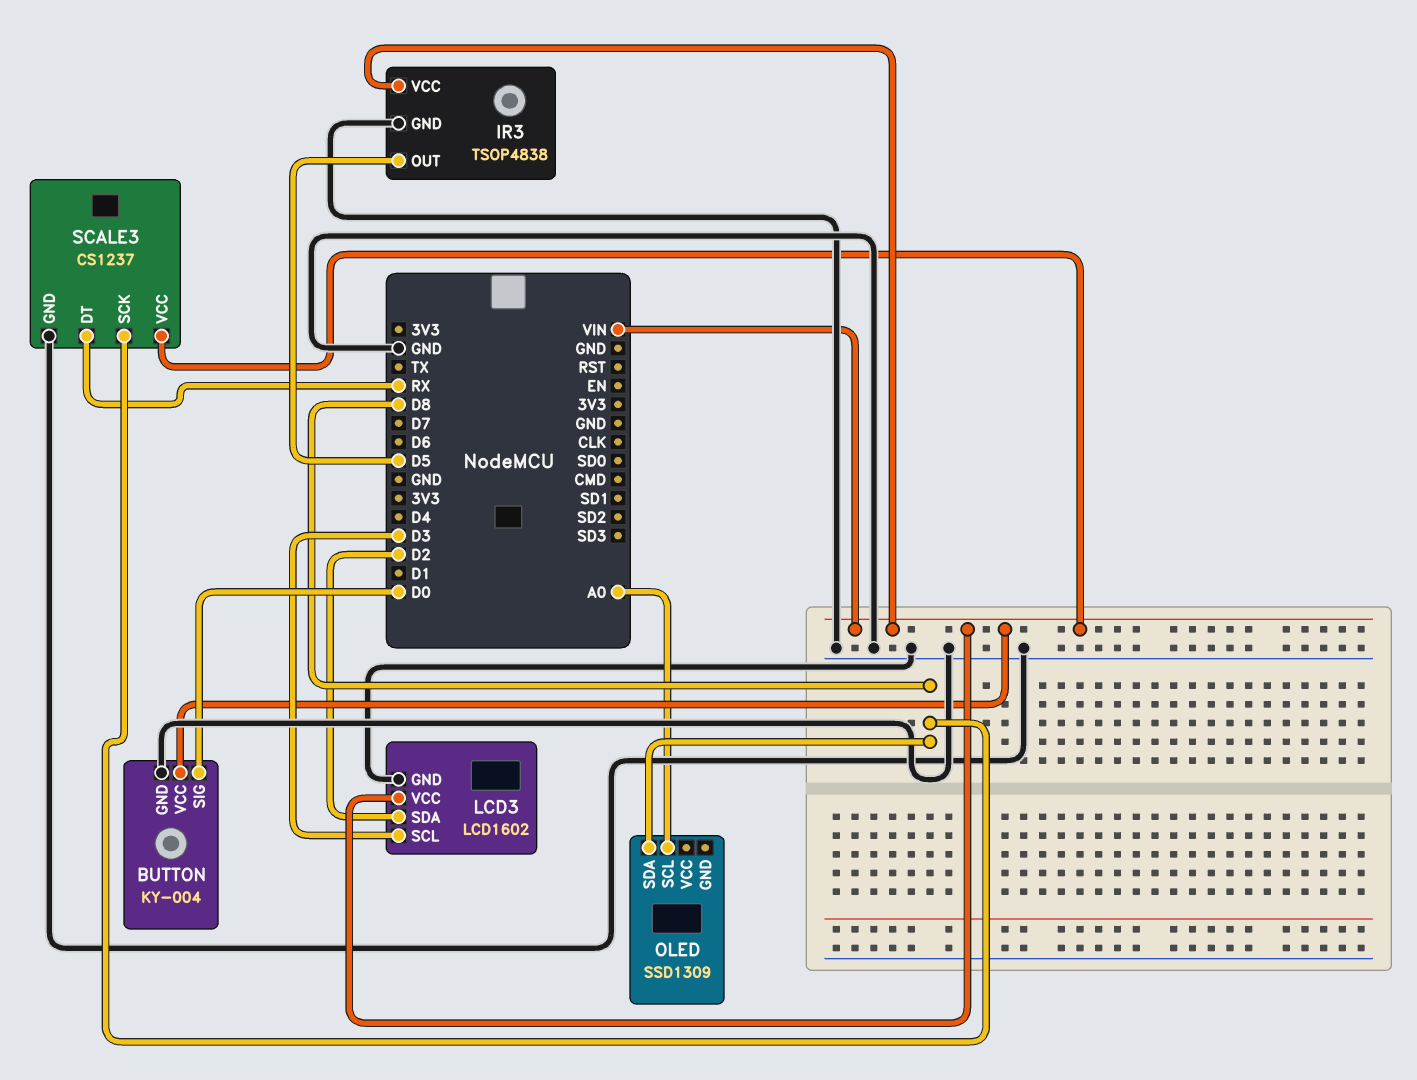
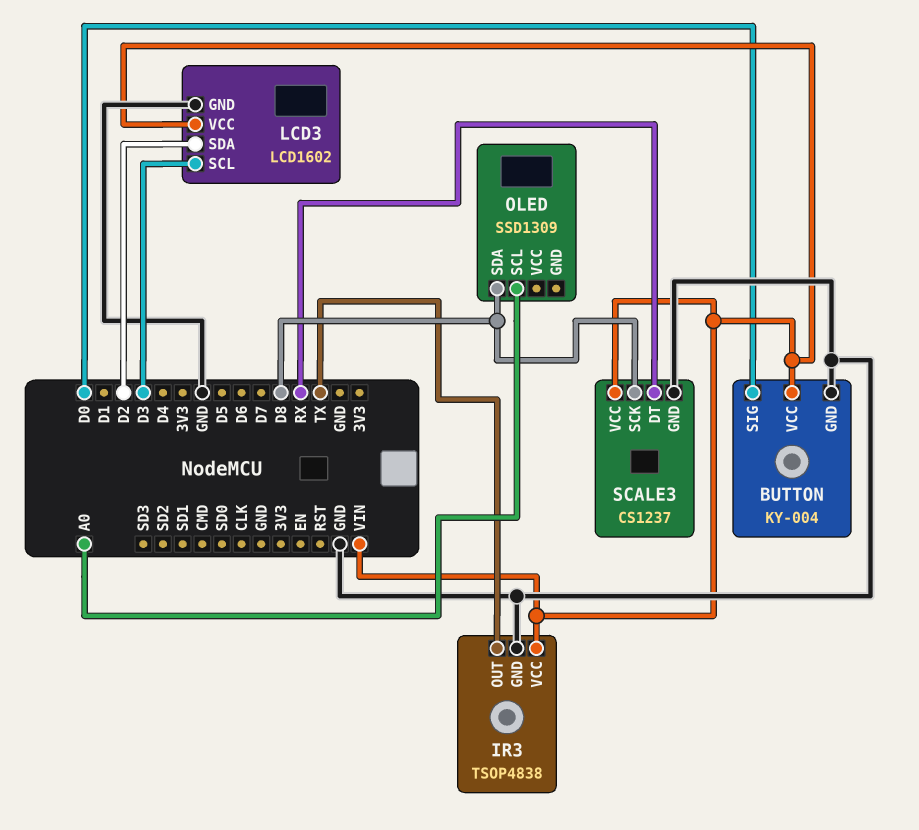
IR3 pin OUT: D5 -> TX

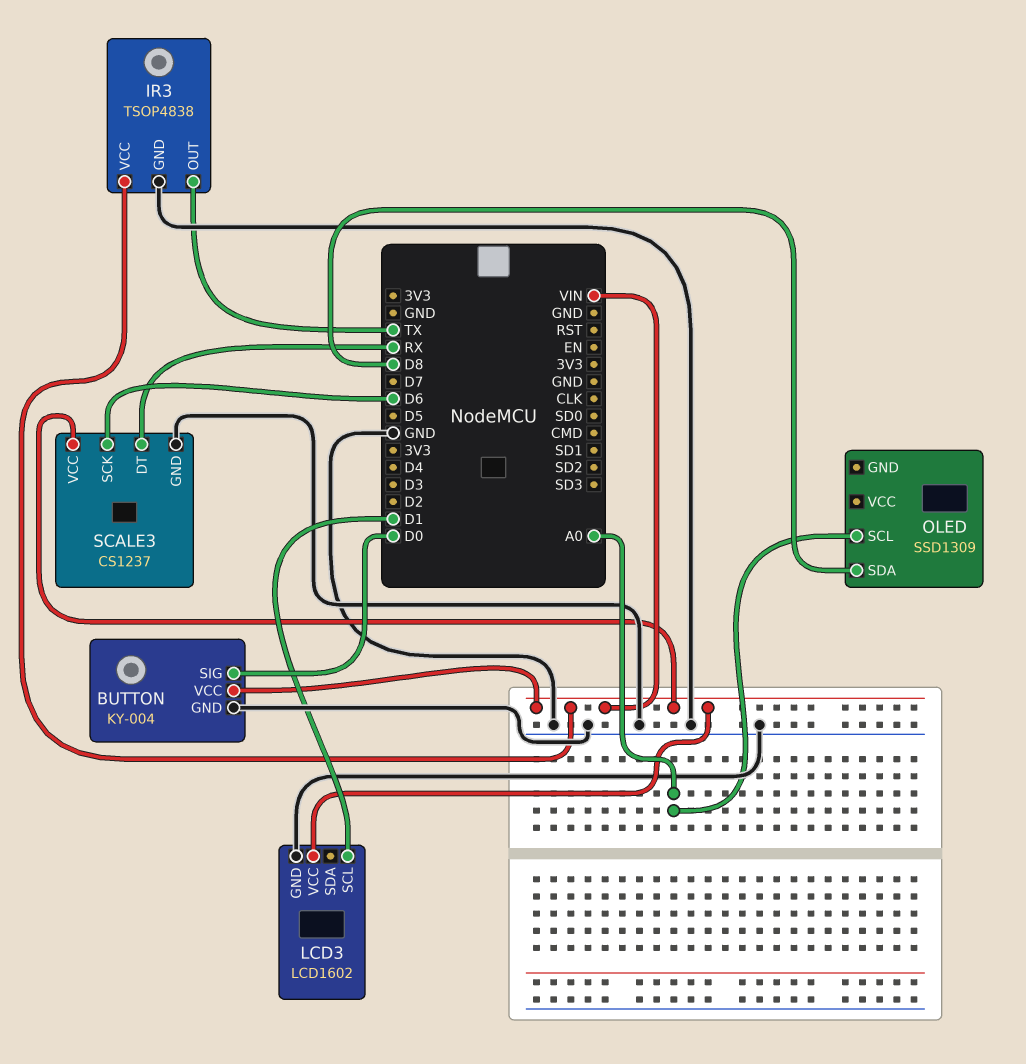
LCD3 pin SCL: D3 -> D1
LCD3 pin SDA: D2 -> none
SCALE3 pin SCK: D8 -> D6

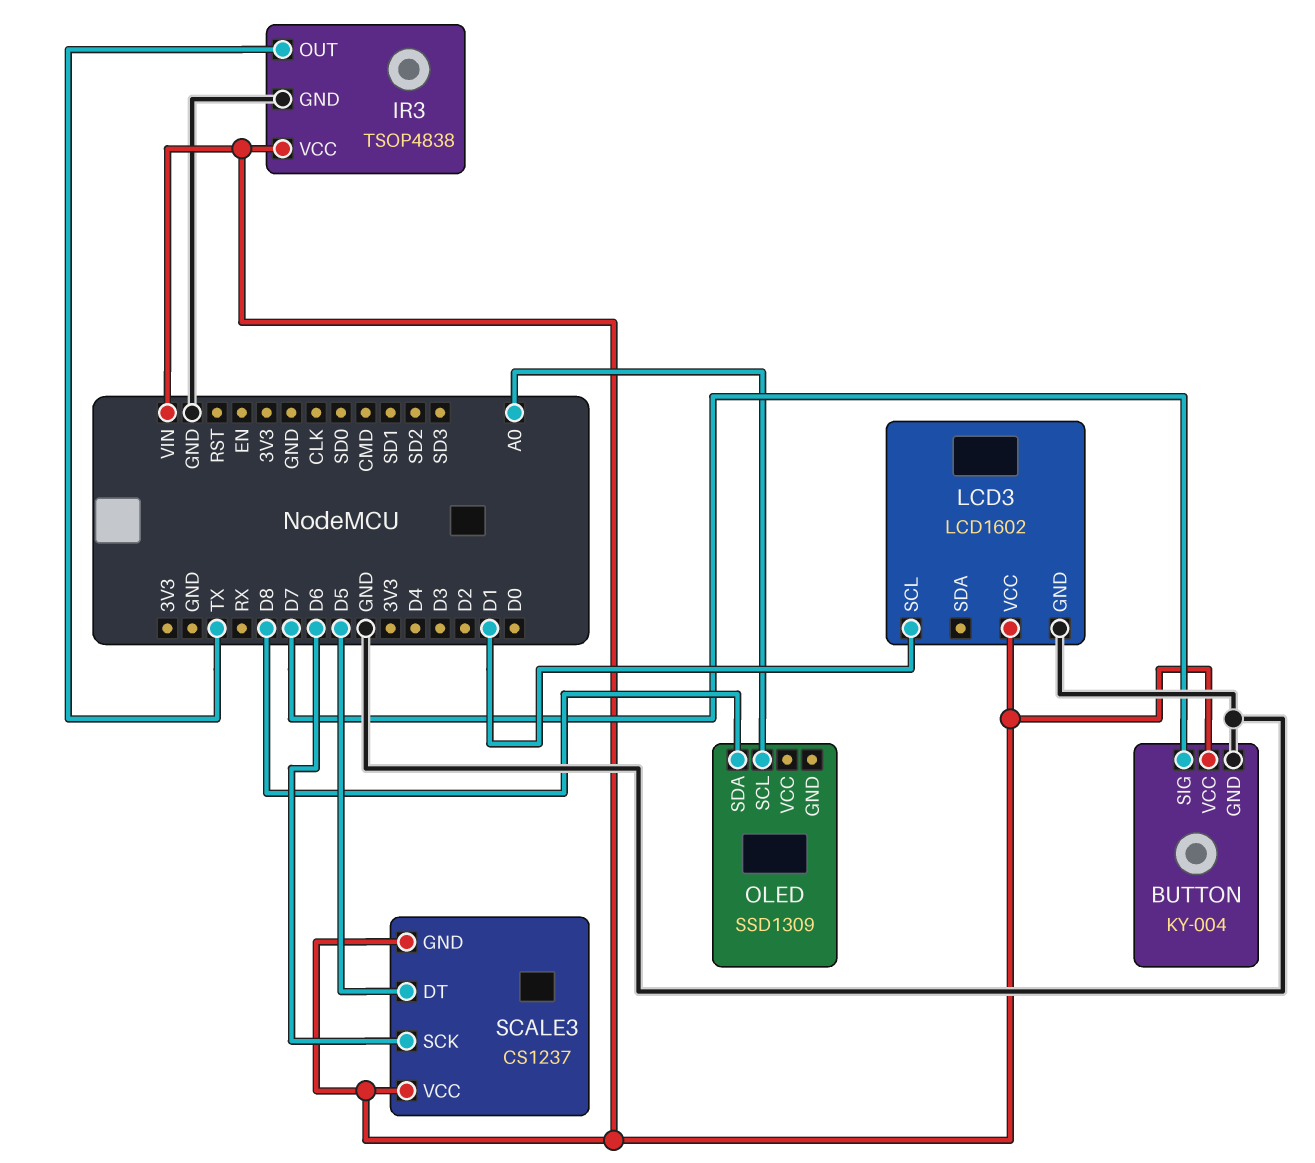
BUTTON pin SIG: D0 -> D7
SCALE3 pin DT: RX -> D5
SCALE3 pin GND: GND -> VIN

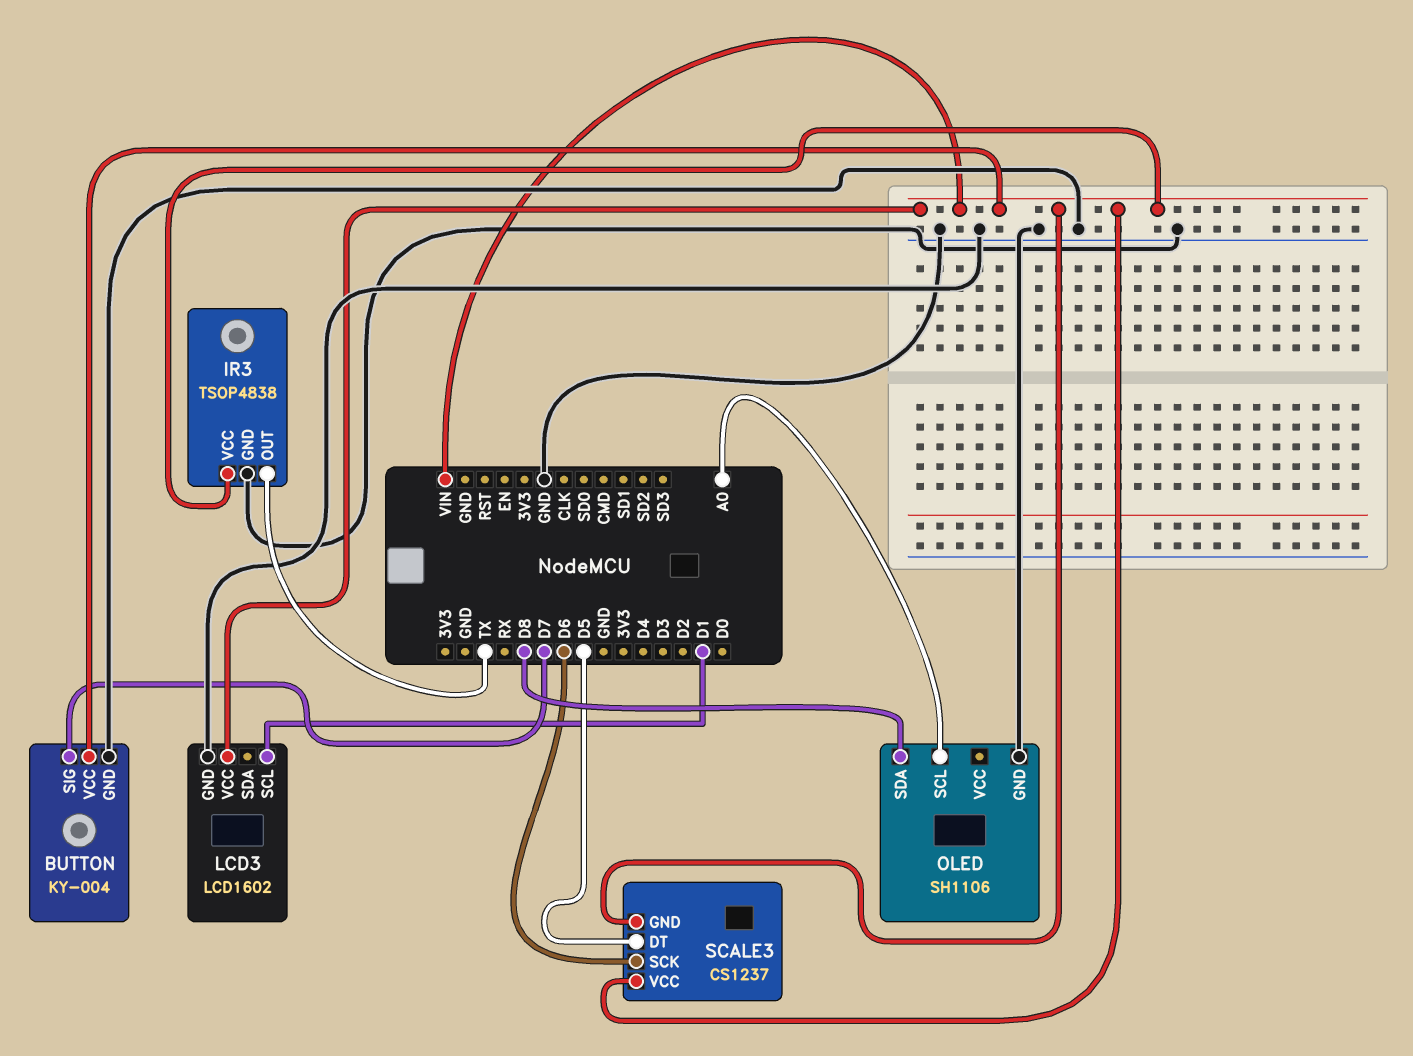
OLED: SSD1309 -> SH1106
OLED pin GND: none -> GND

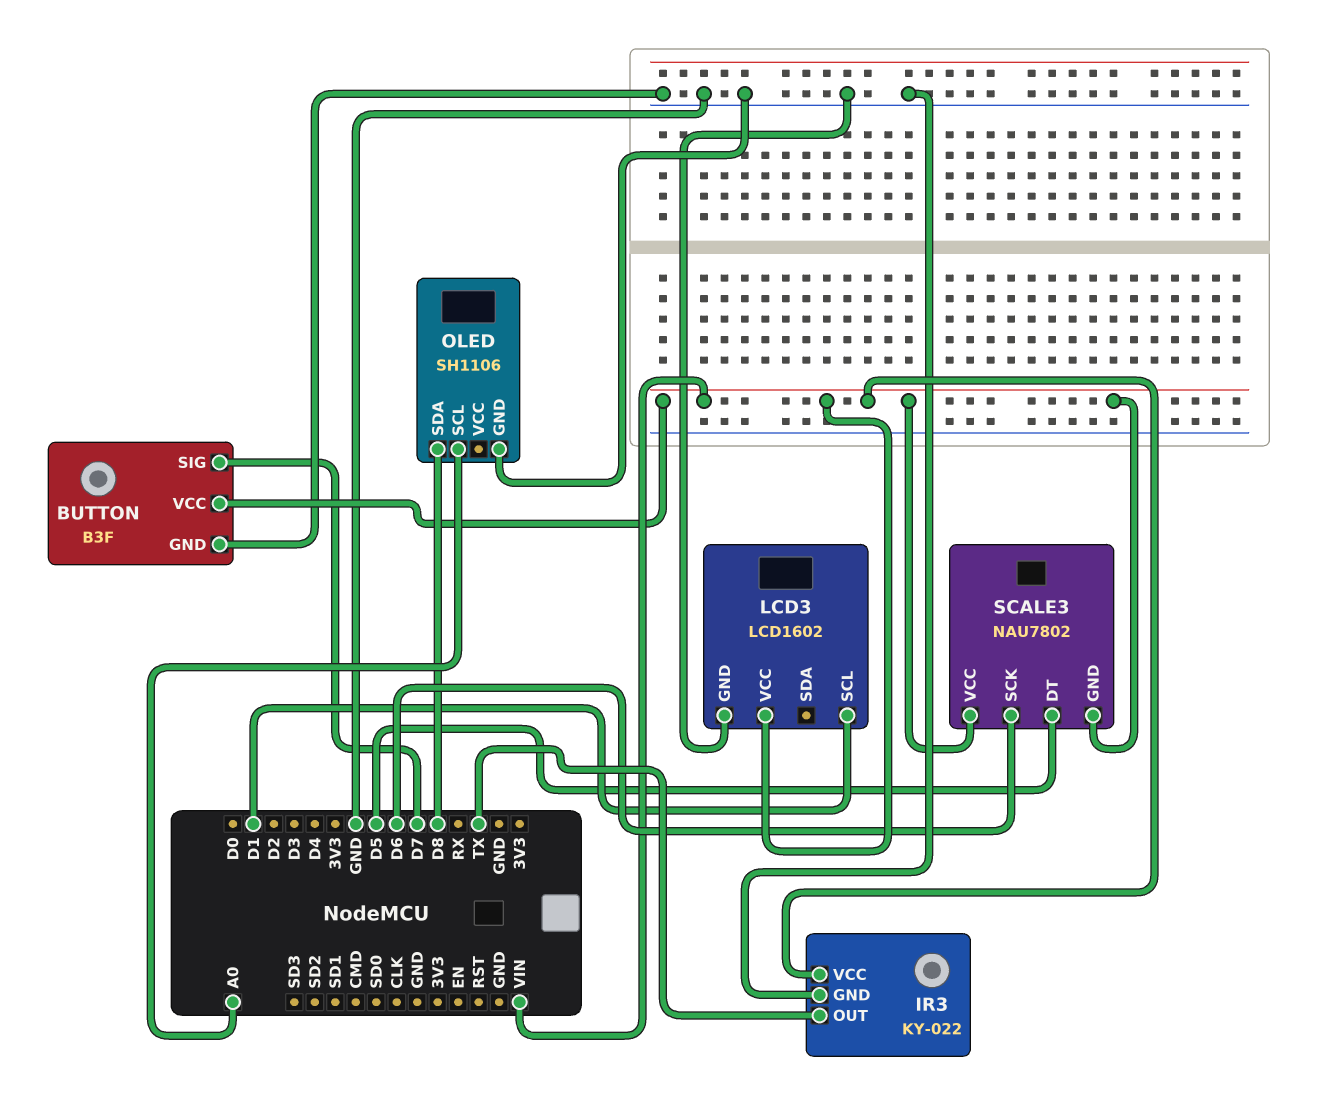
BUTTON: KY-004 -> B3F
IR3: TSOP4838 -> KY-022
SCALE3: CS1237 -> NAU7802

